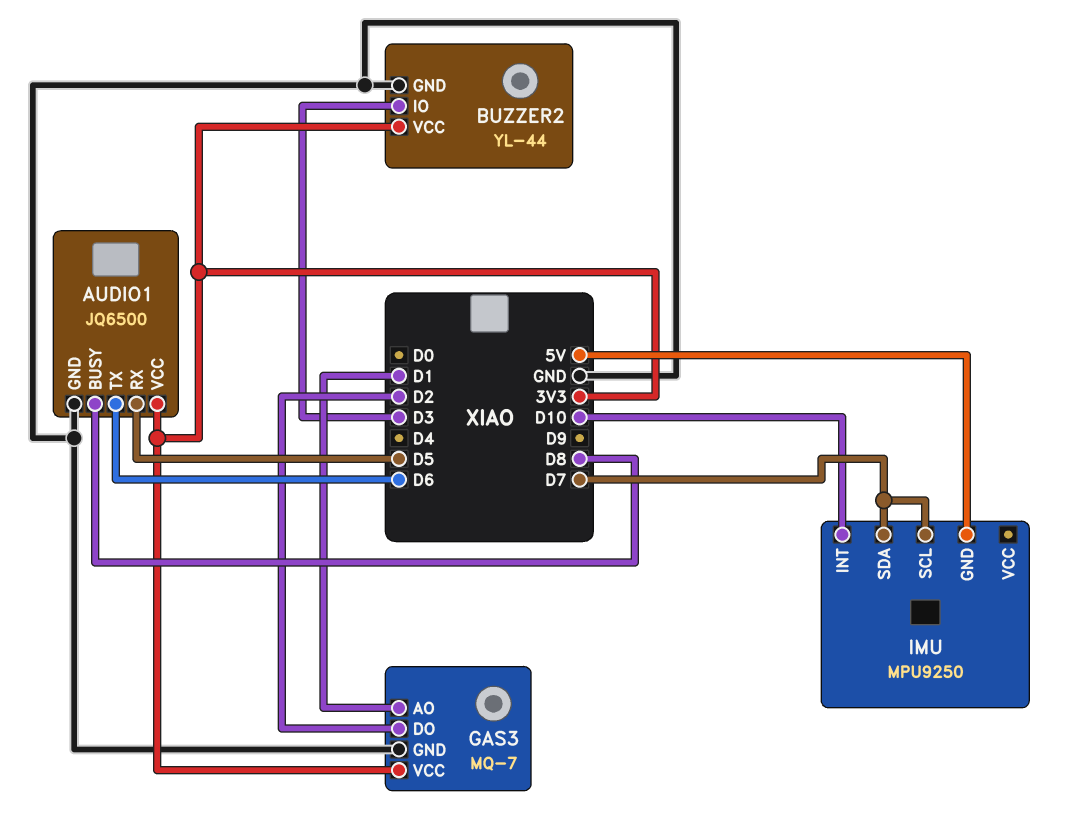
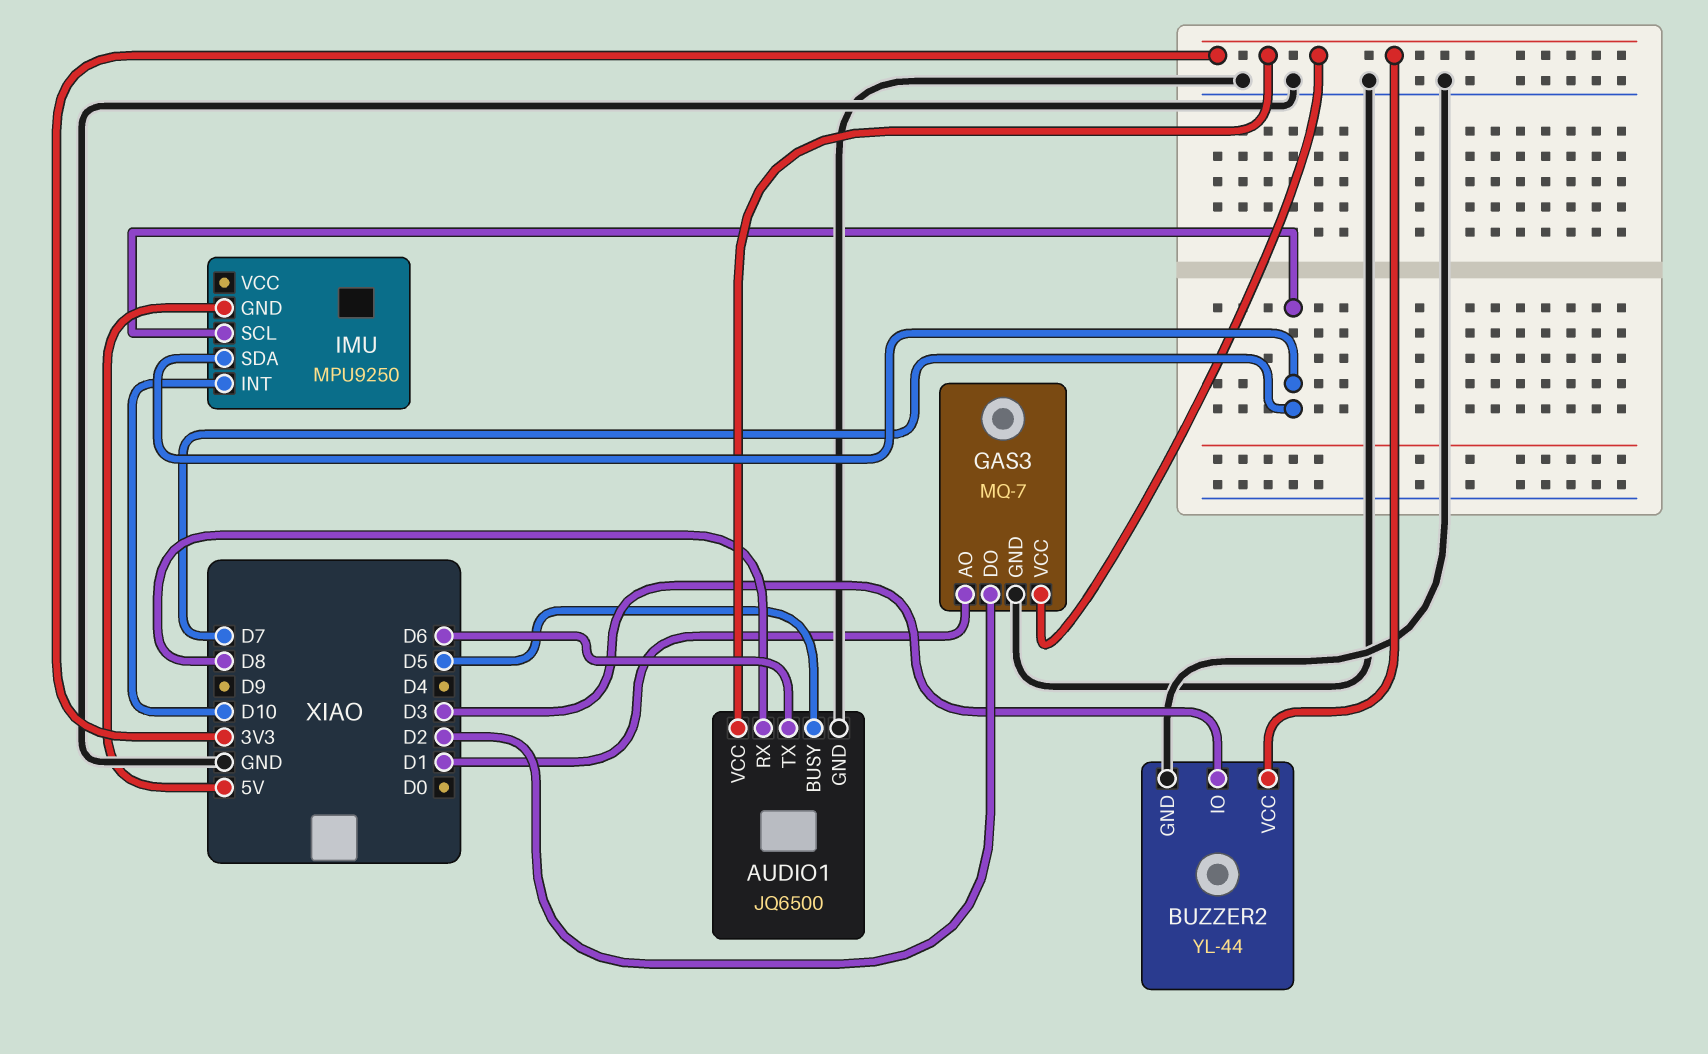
AUDIO1 pin BUSY: D8 -> D5
AUDIO1 pin RX: D5 -> D8

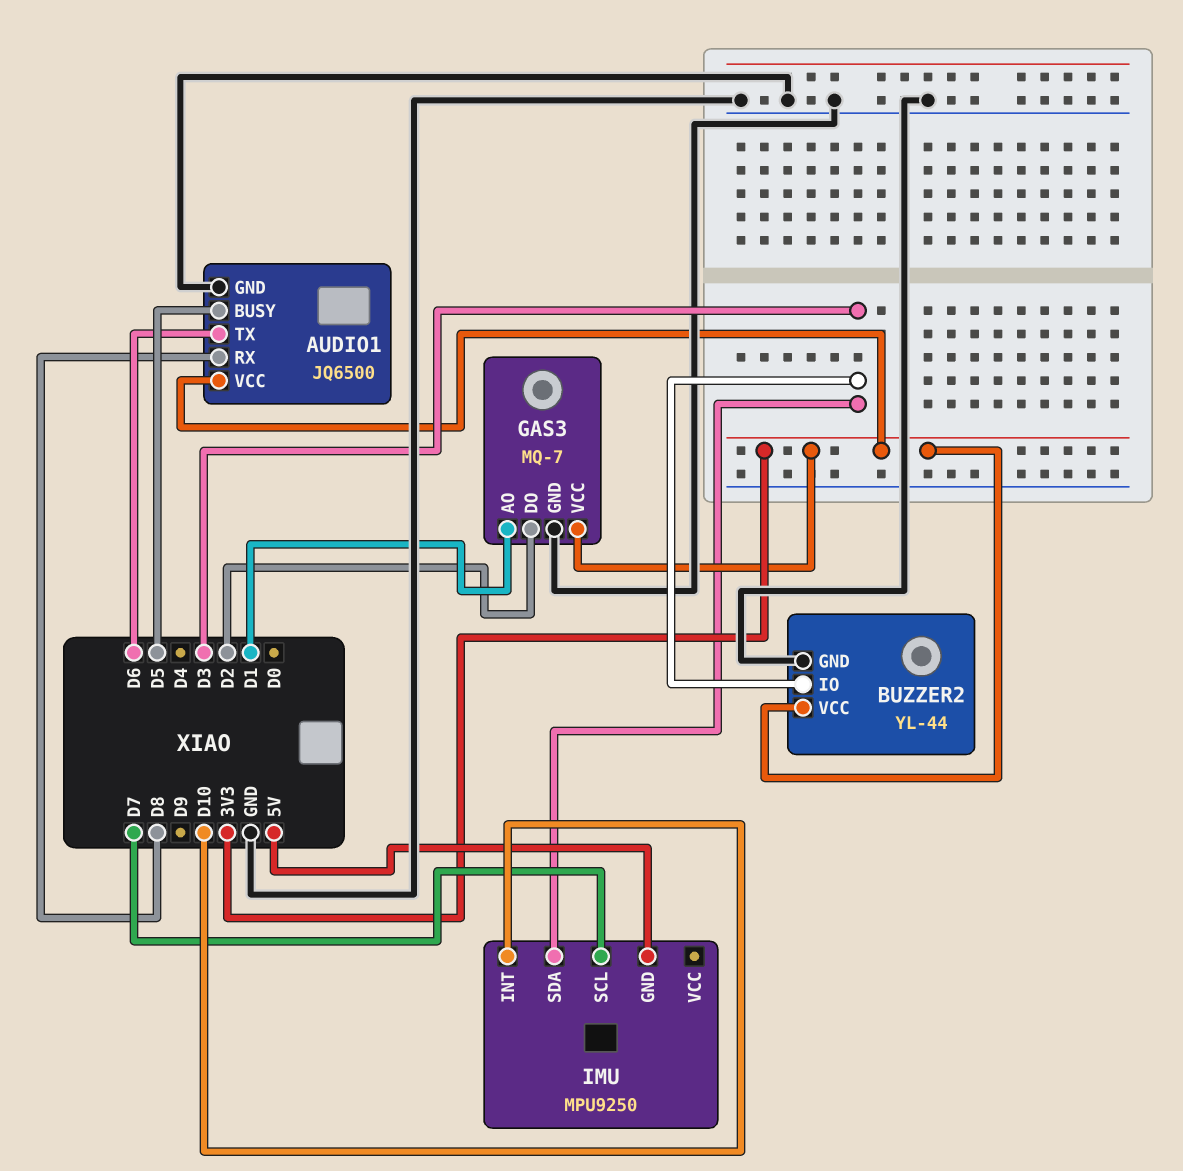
IMU pin SDA: D7 -> D3

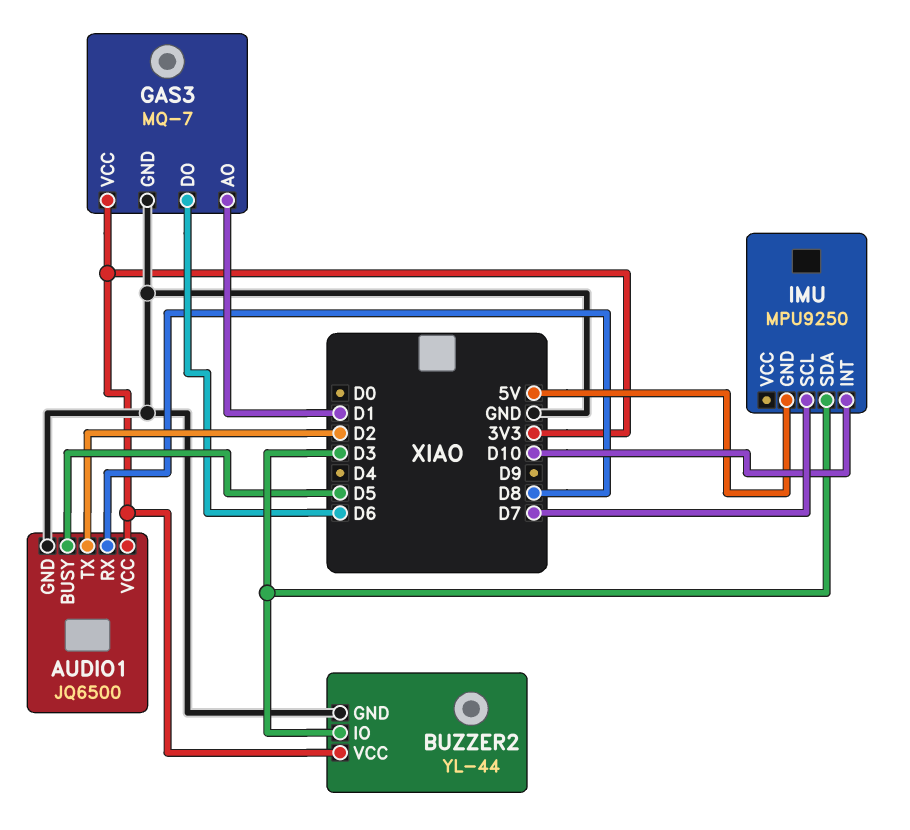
AUDIO1 pin TX: D6 -> D2
GAS3 pin DO: D2 -> D6

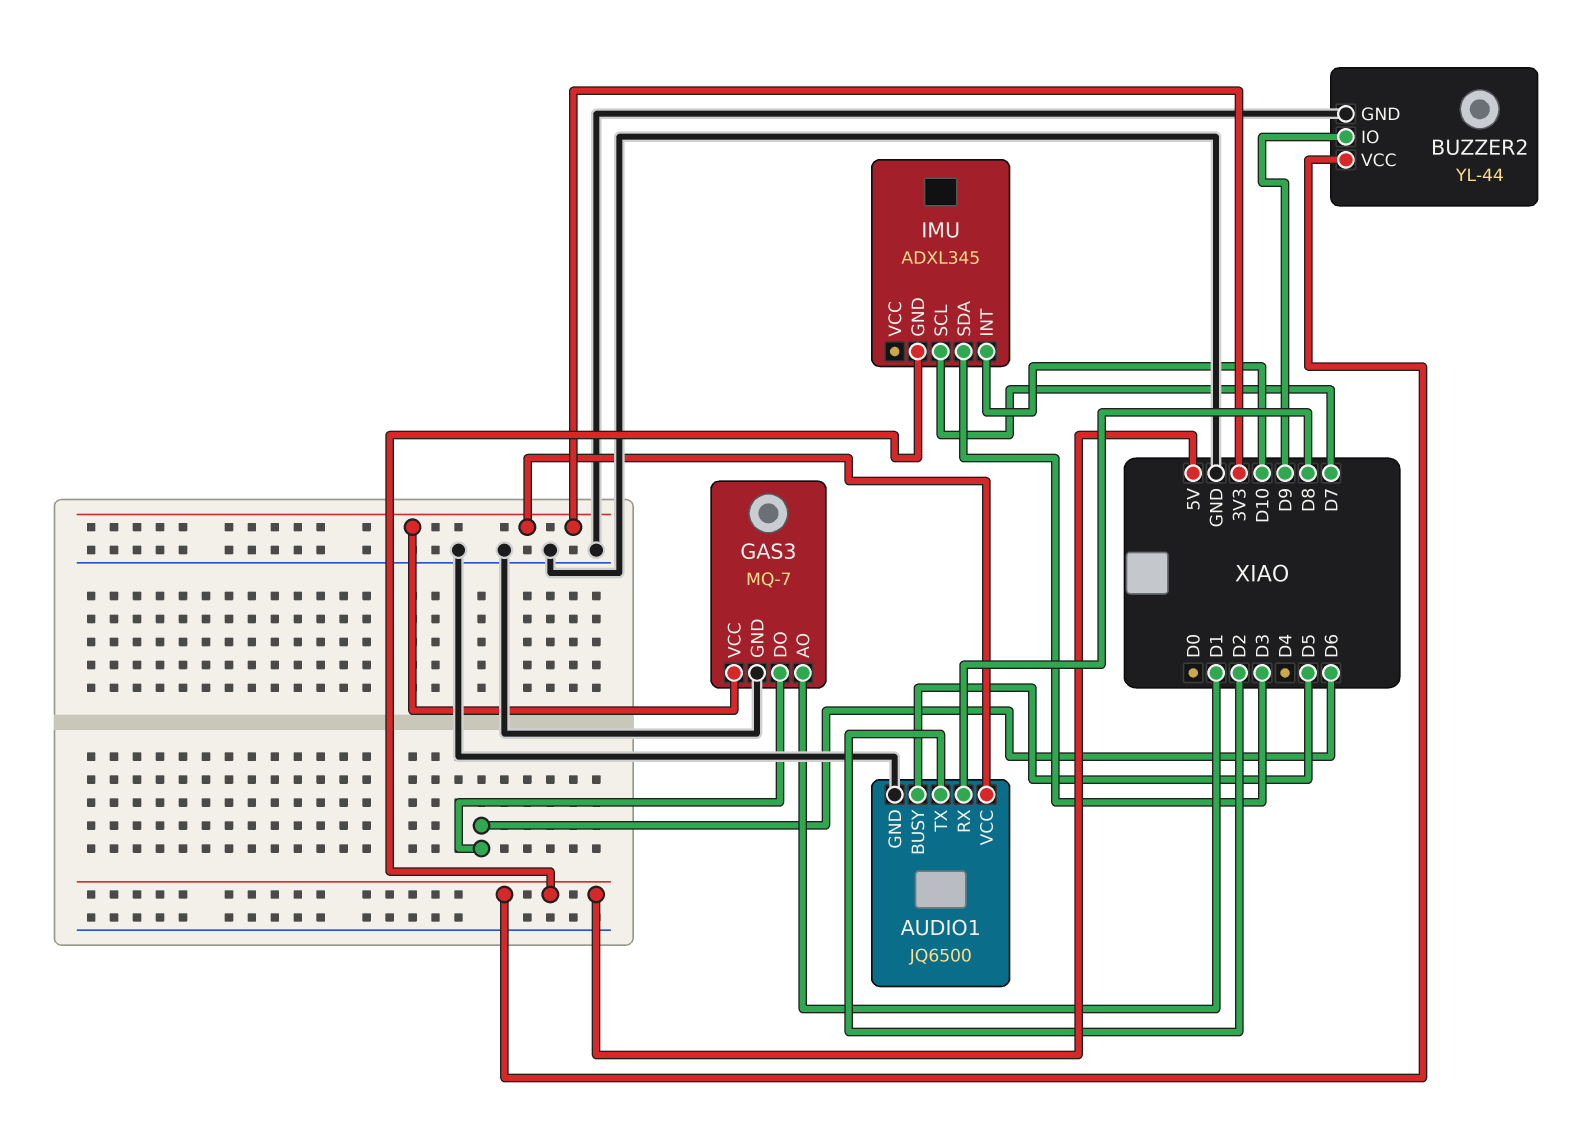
BUZZER2 pin IO: D3 -> D9
BUZZER2 pin VCC: 3V3 -> 5V
IMU: MPU9250 -> ADXL345

